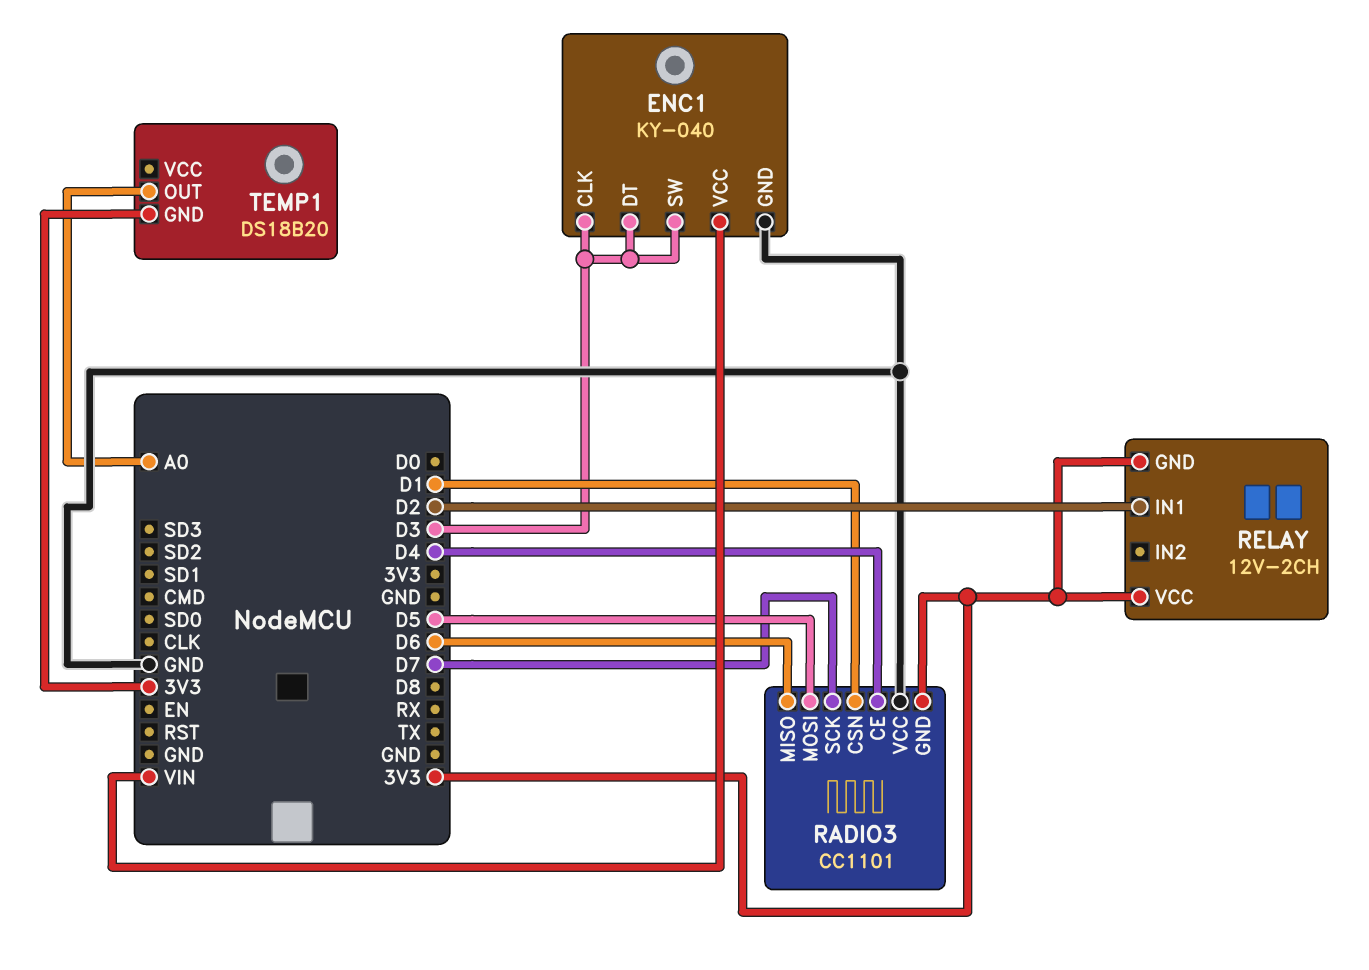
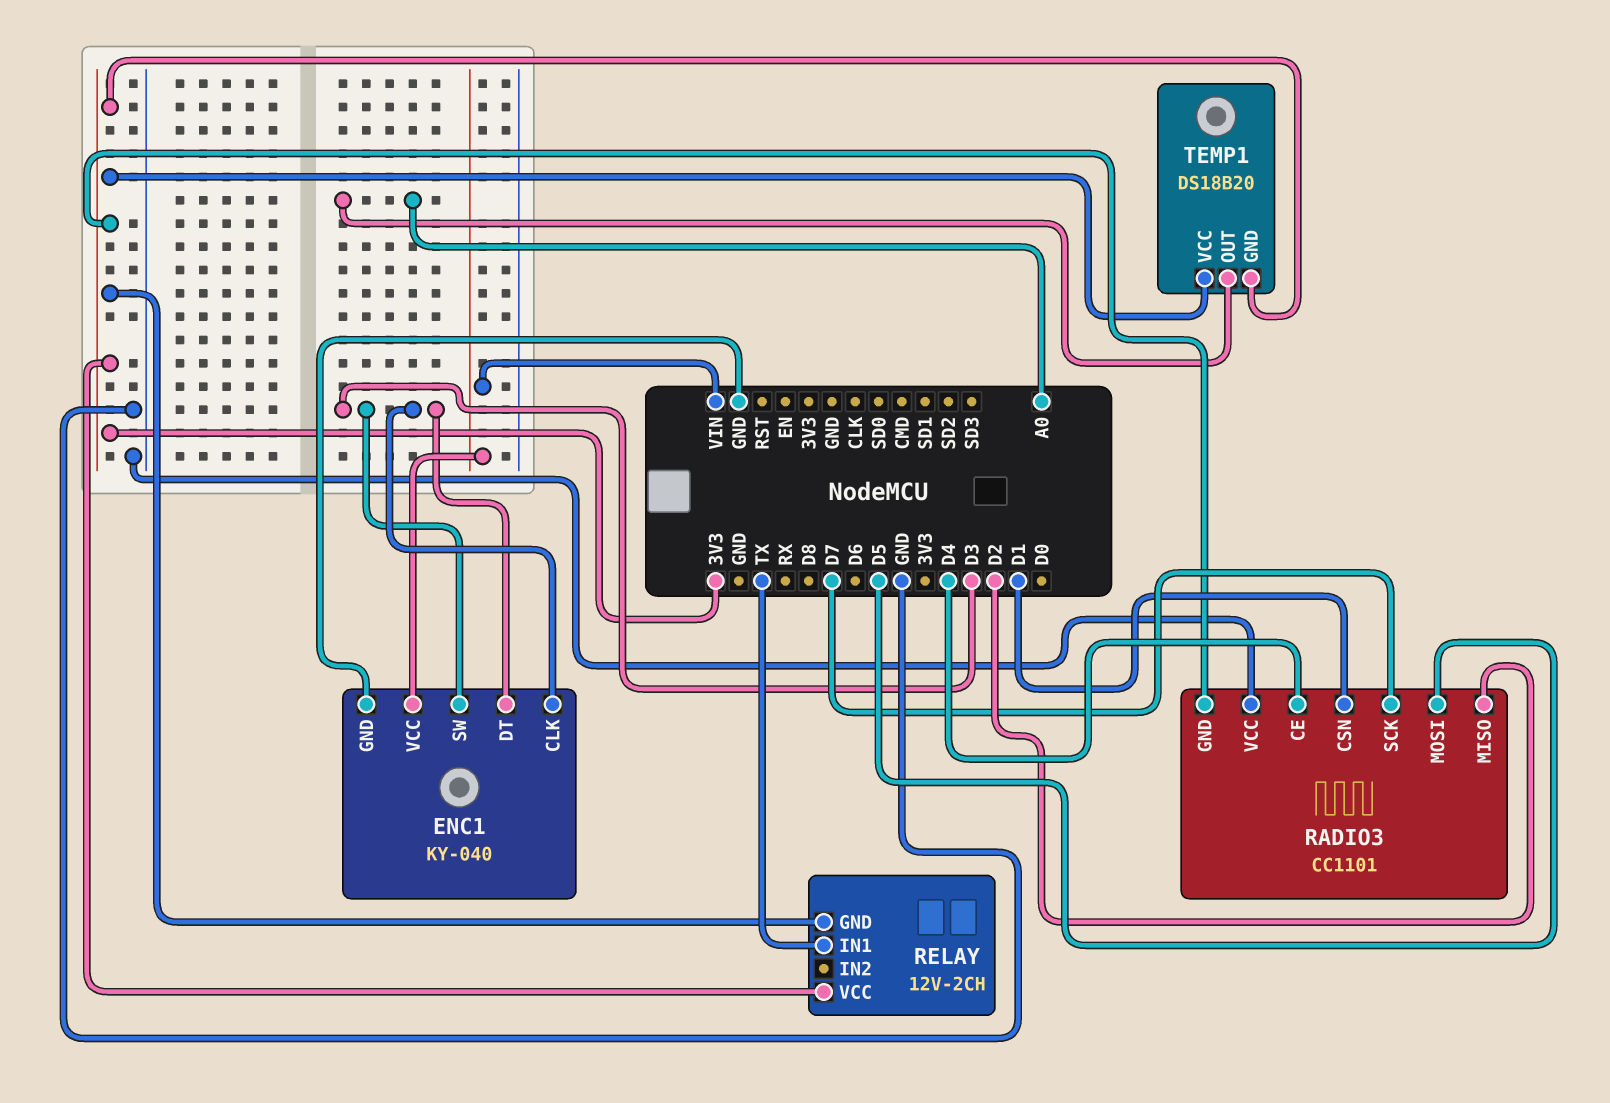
RADIO3 pin MISO: D6 -> D2
RELAY pin IN1: D2 -> TX
TEMP1 pin VCC: none -> 3V3

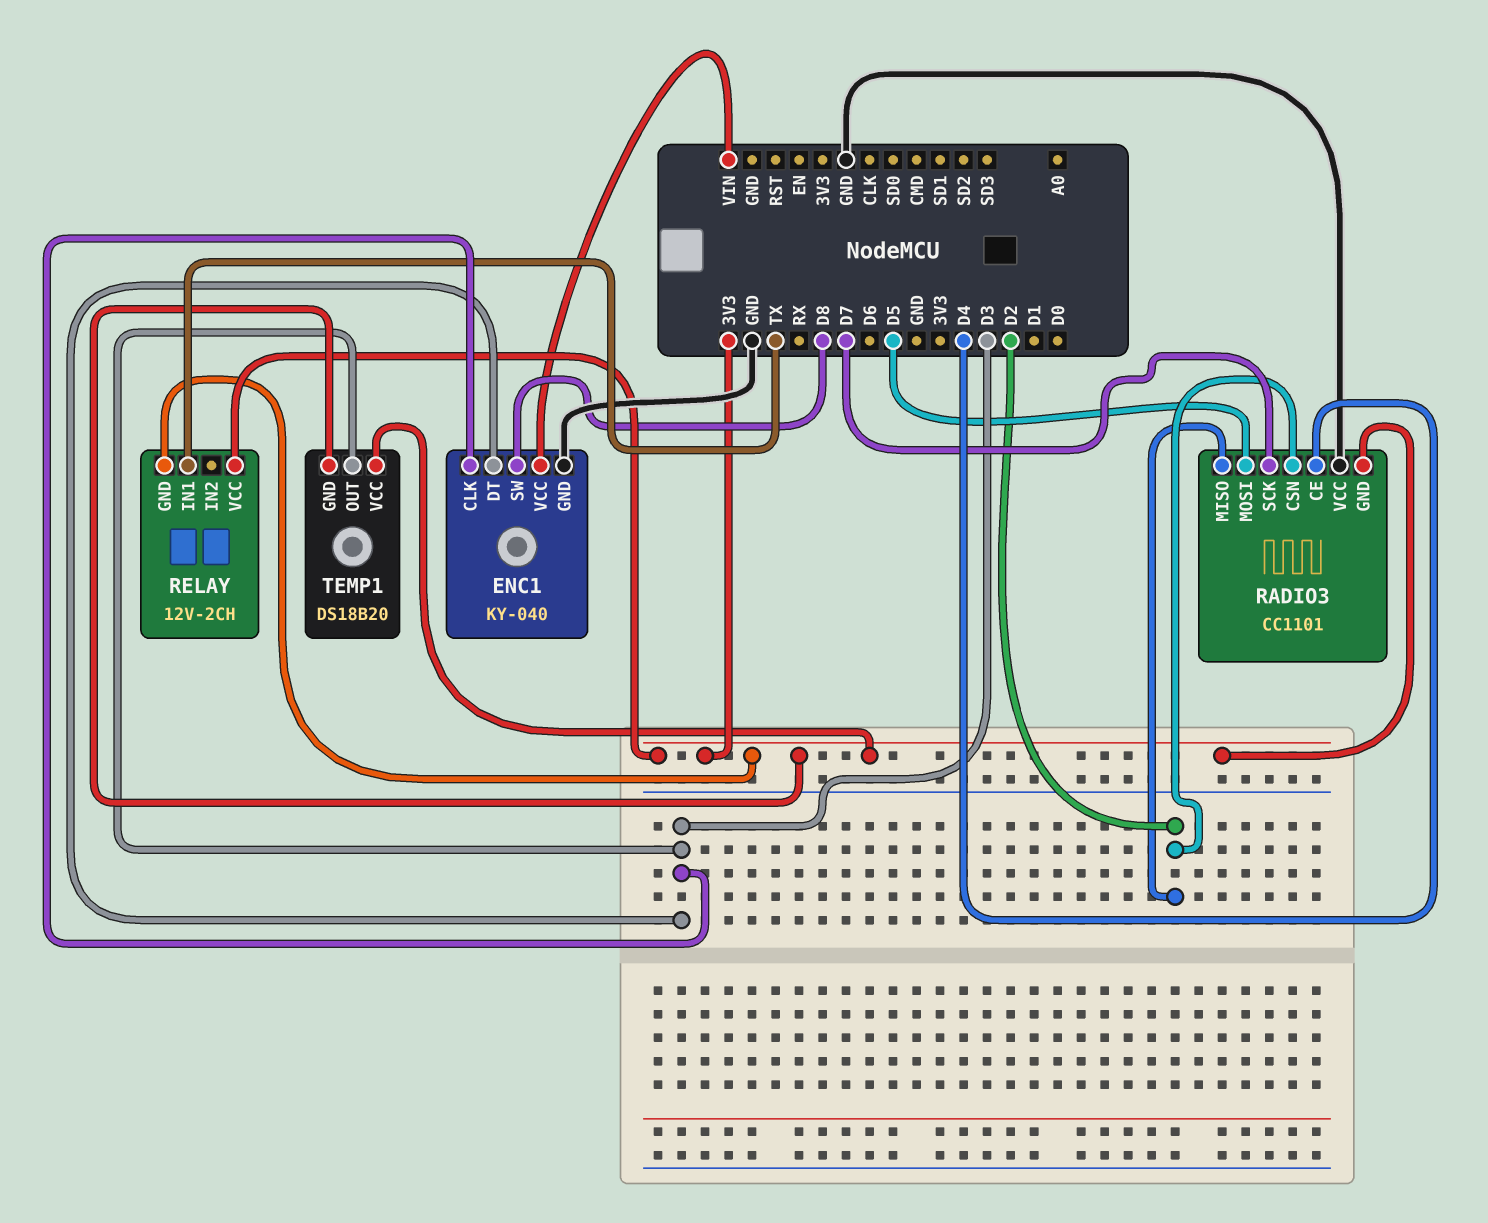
ENC1 pin SW: D3 -> D8
RADIO3 pin CSN: D1 -> D2
TEMP1 pin OUT: A0 -> D3

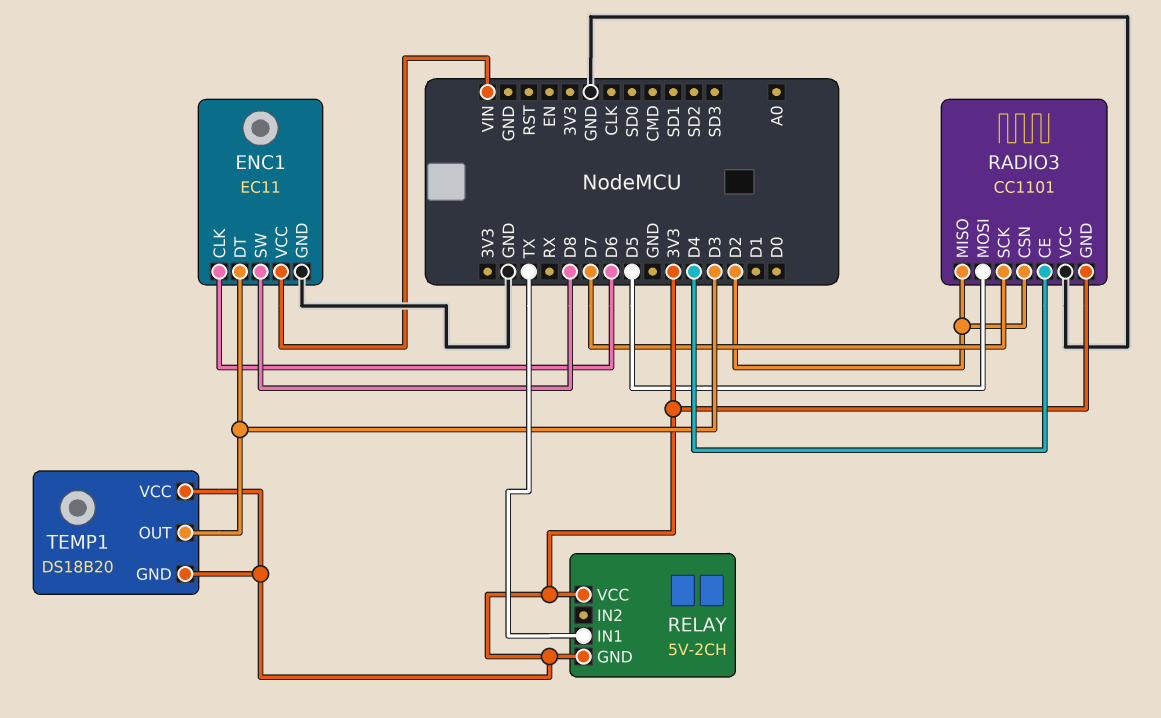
ENC1: KY-040 -> EC11
ENC1 pin CLK: D3 -> D6
RELAY: 12V-2CH -> 5V-2CH

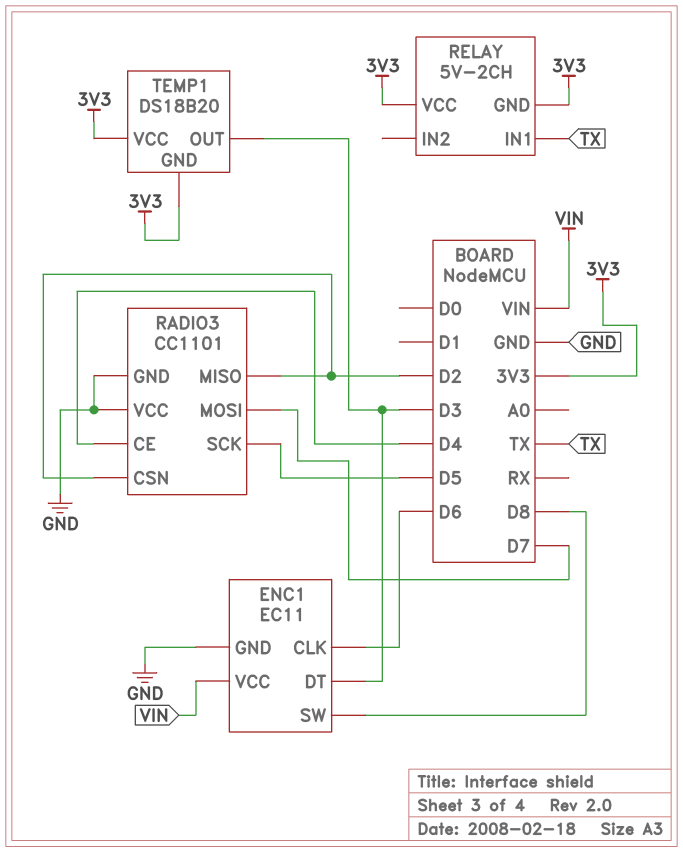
RADIO3 pin GND: 3V3 -> GND
RADIO3 pin MOSI: D5 -> D7
RADIO3 pin SCK: D7 -> D5

